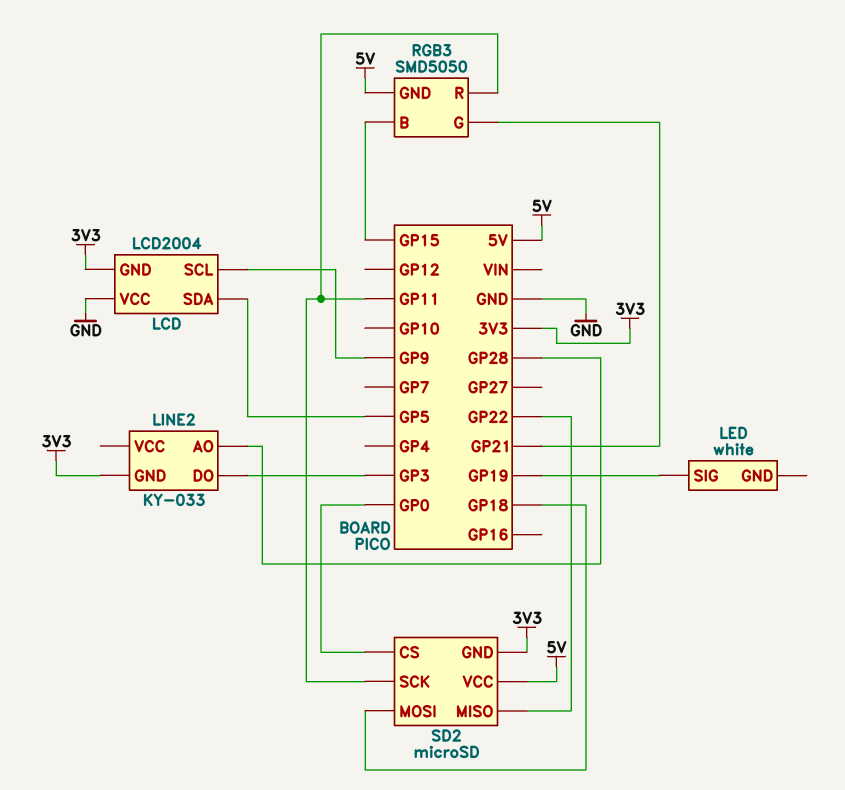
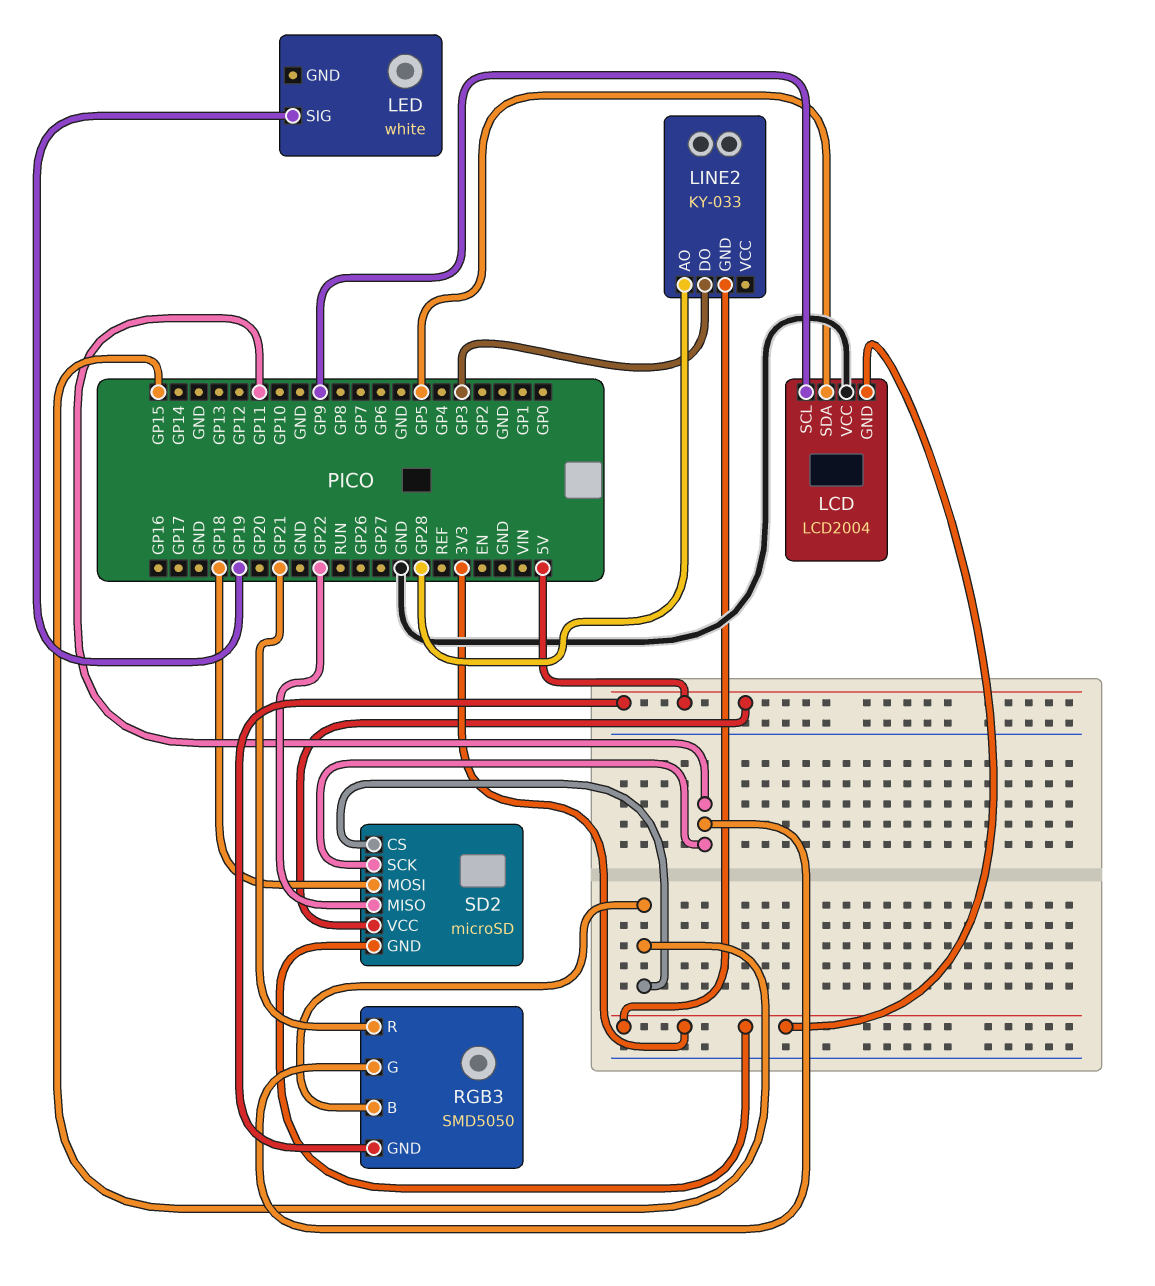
RGB3 pin G: GP21 -> GP11
RGB3 pin R: GP11 -> GP21
SD2 pin CS: GP0 -> GP15

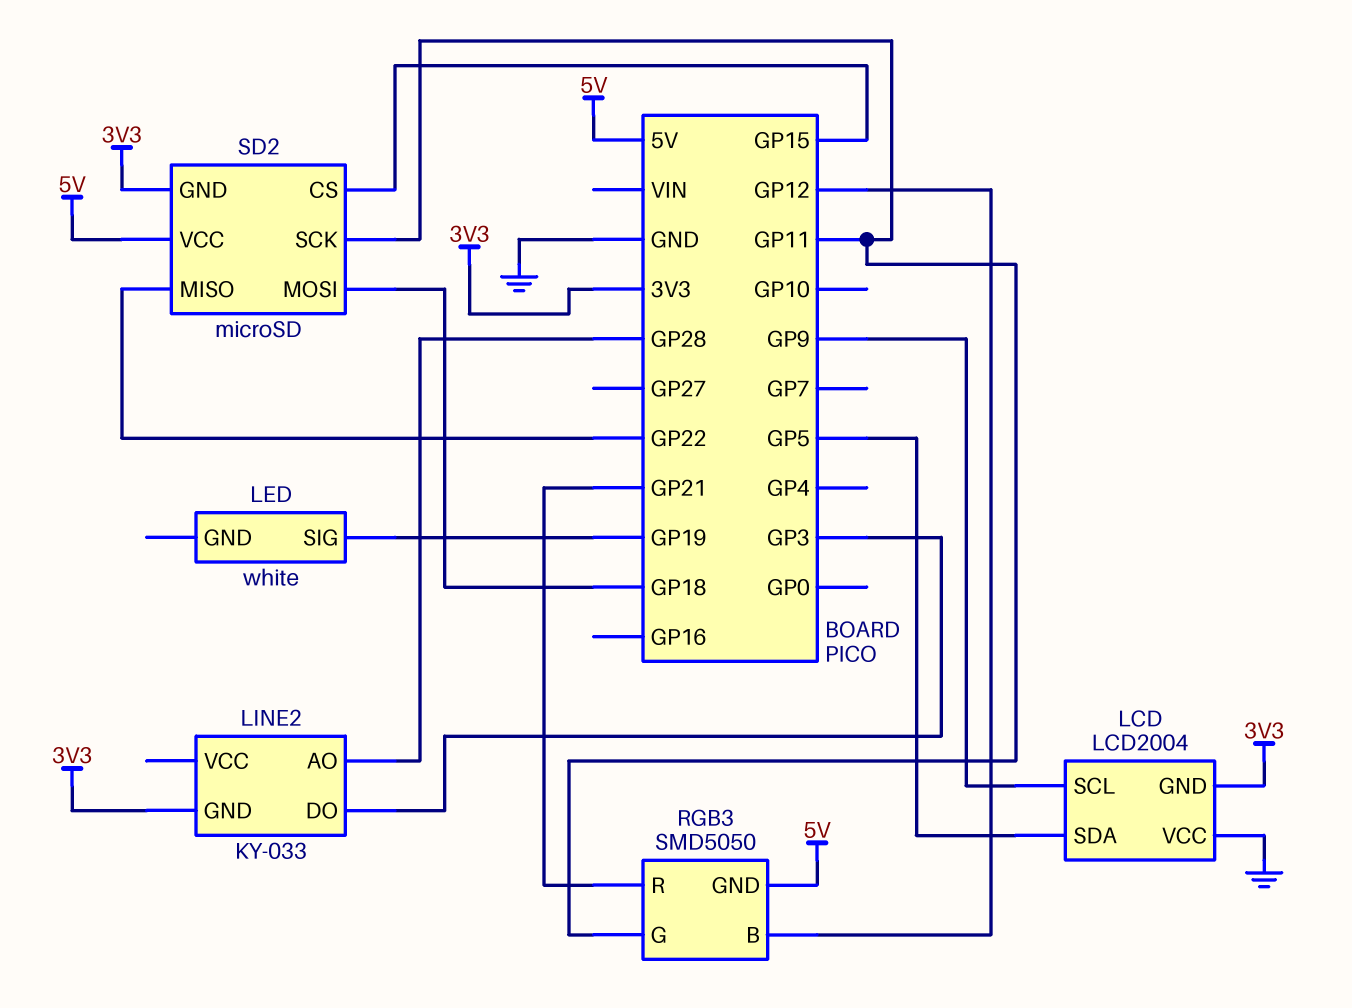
RGB3 pin B: GP15 -> GP12

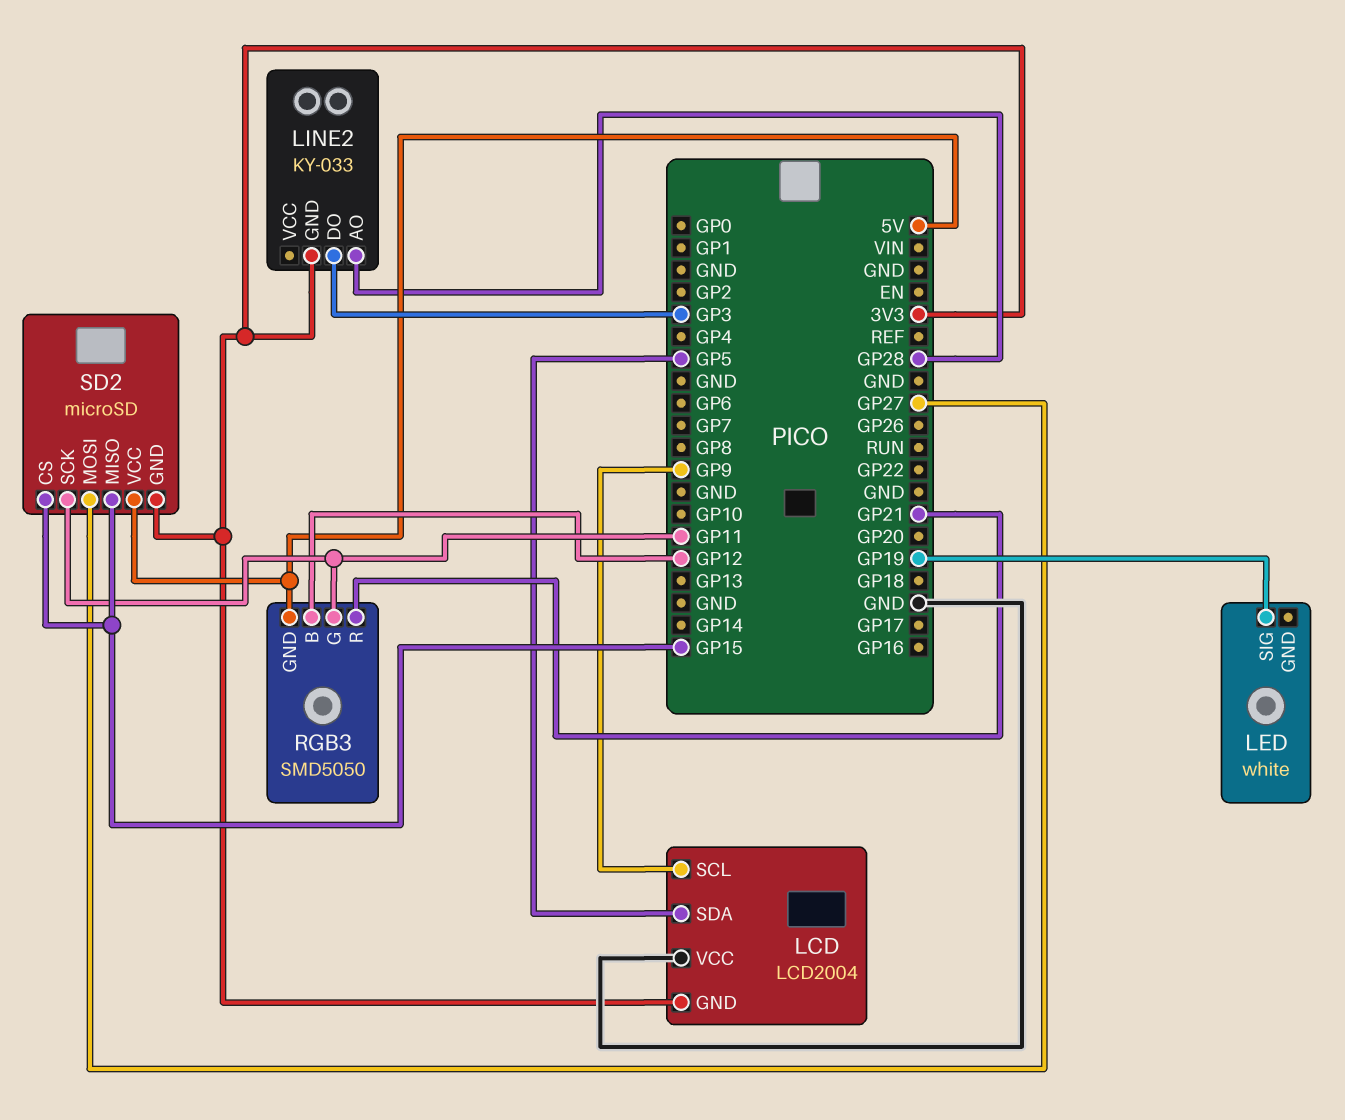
SD2 pin MISO: GP22 -> GP15
SD2 pin MOSI: GP18 -> GP27

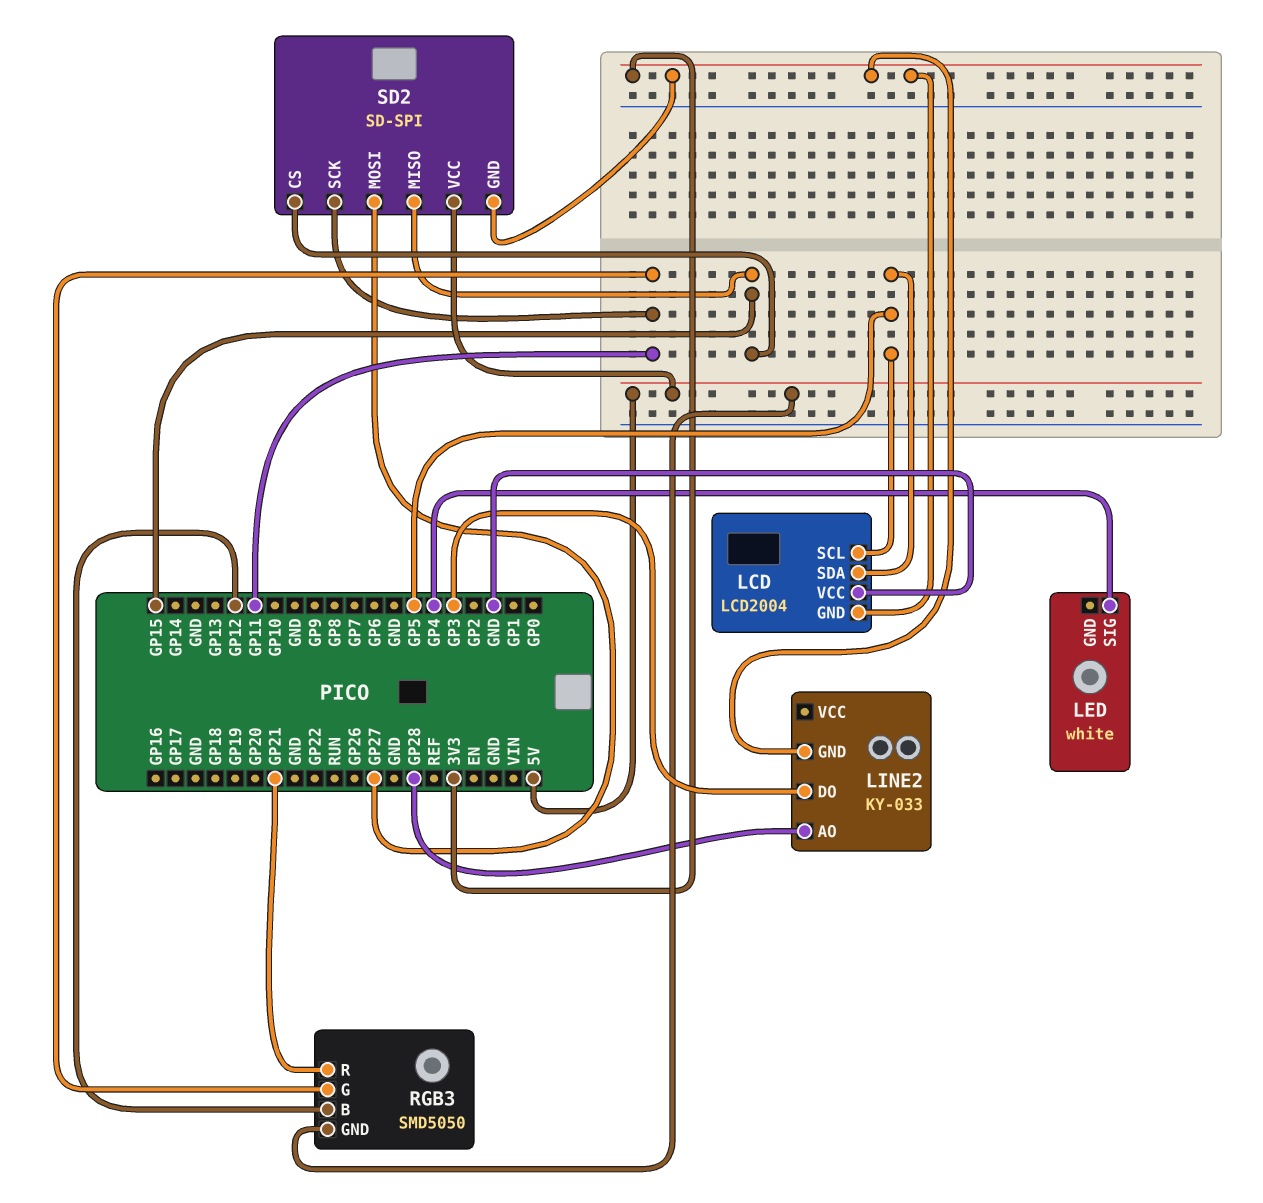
LCD pin SCL: GP9 -> GP5
LED pin SIG: GP19 -> GP4
SD2: microSD -> SD-SPI

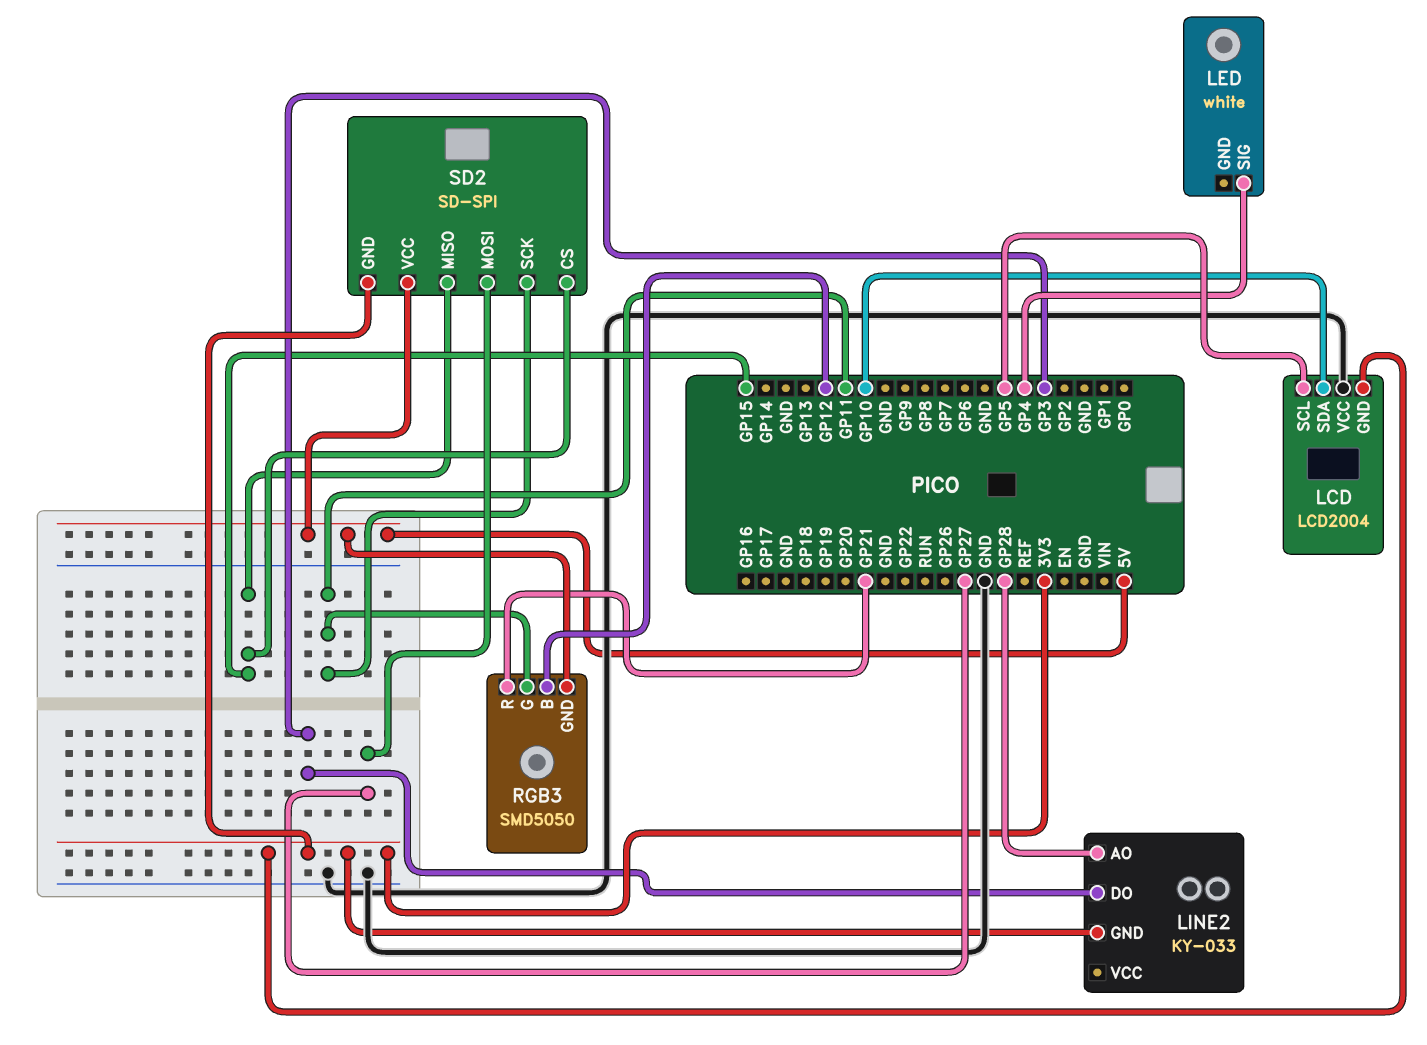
LCD pin SDA: GP5 -> GP10

